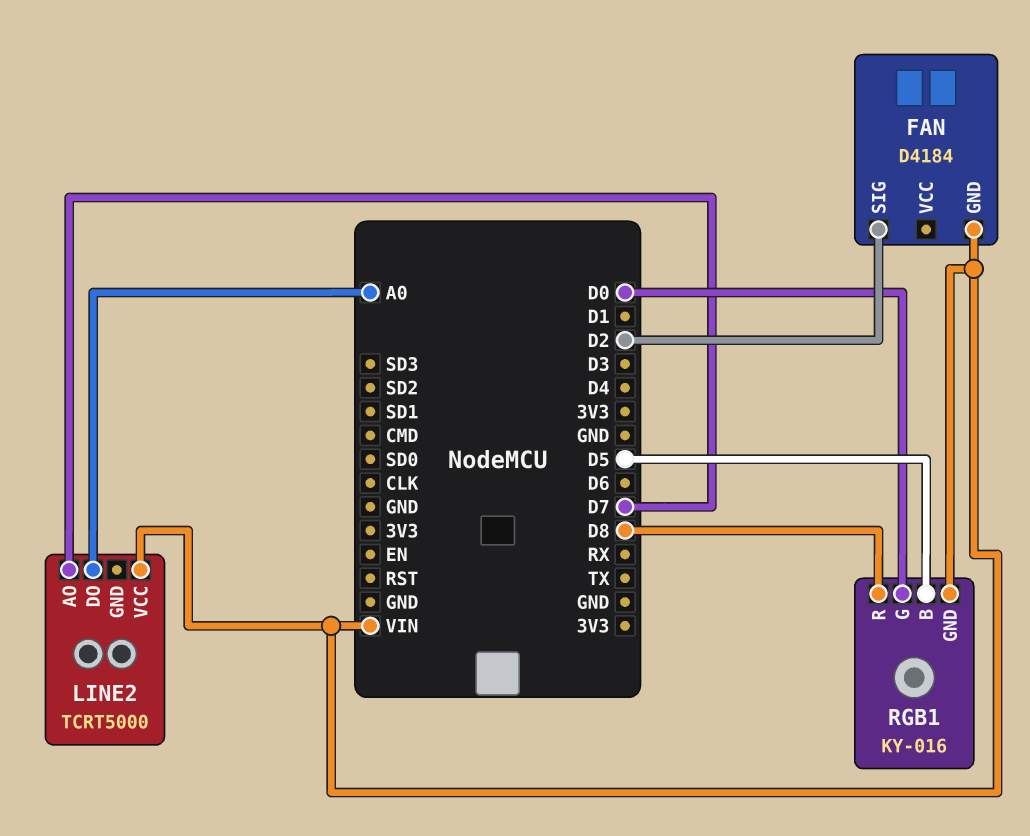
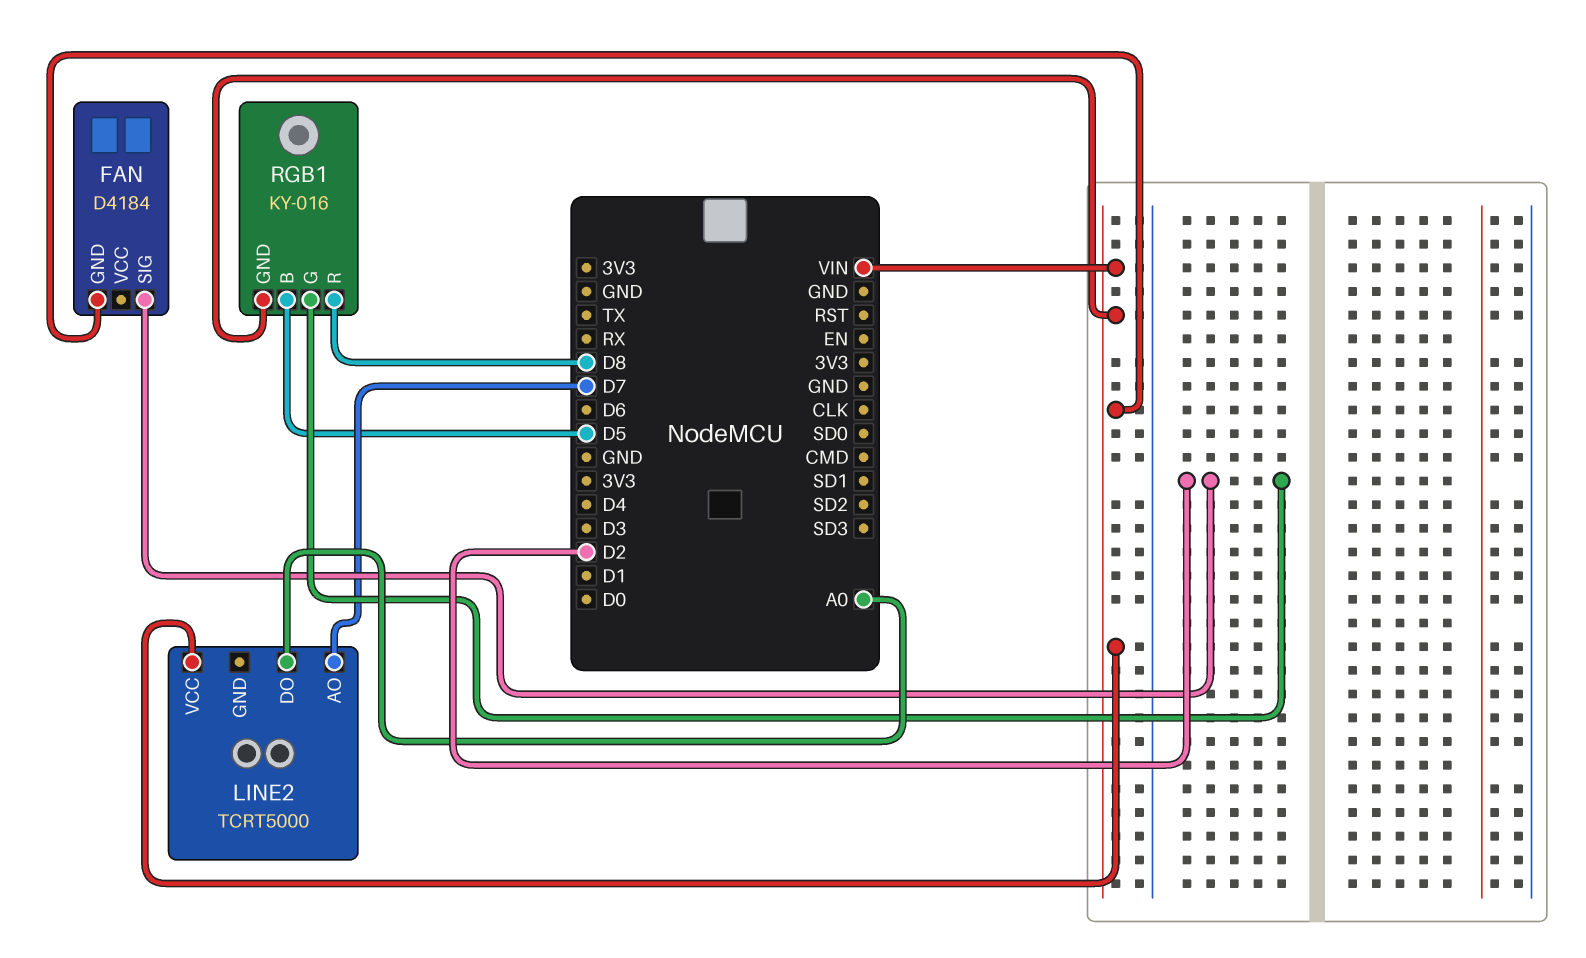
RGB1 pin G: D0 -> D2

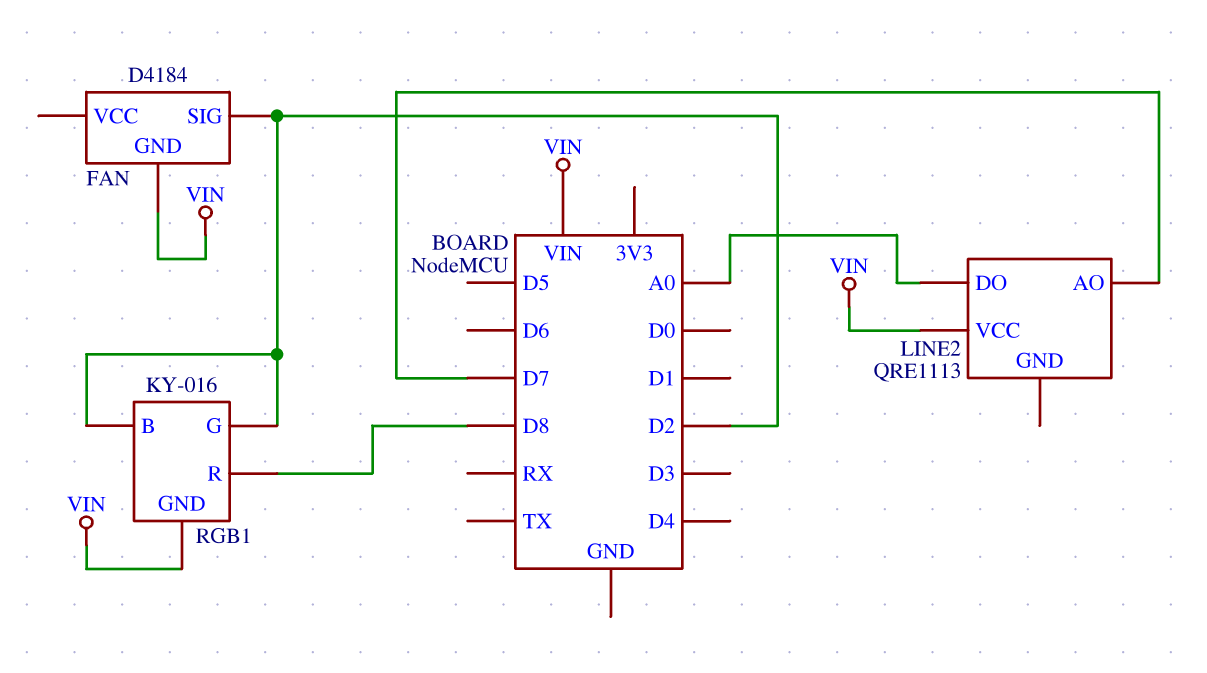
LINE2: TCRT5000 -> QRE1113
RGB1 pin B: D5 -> D2

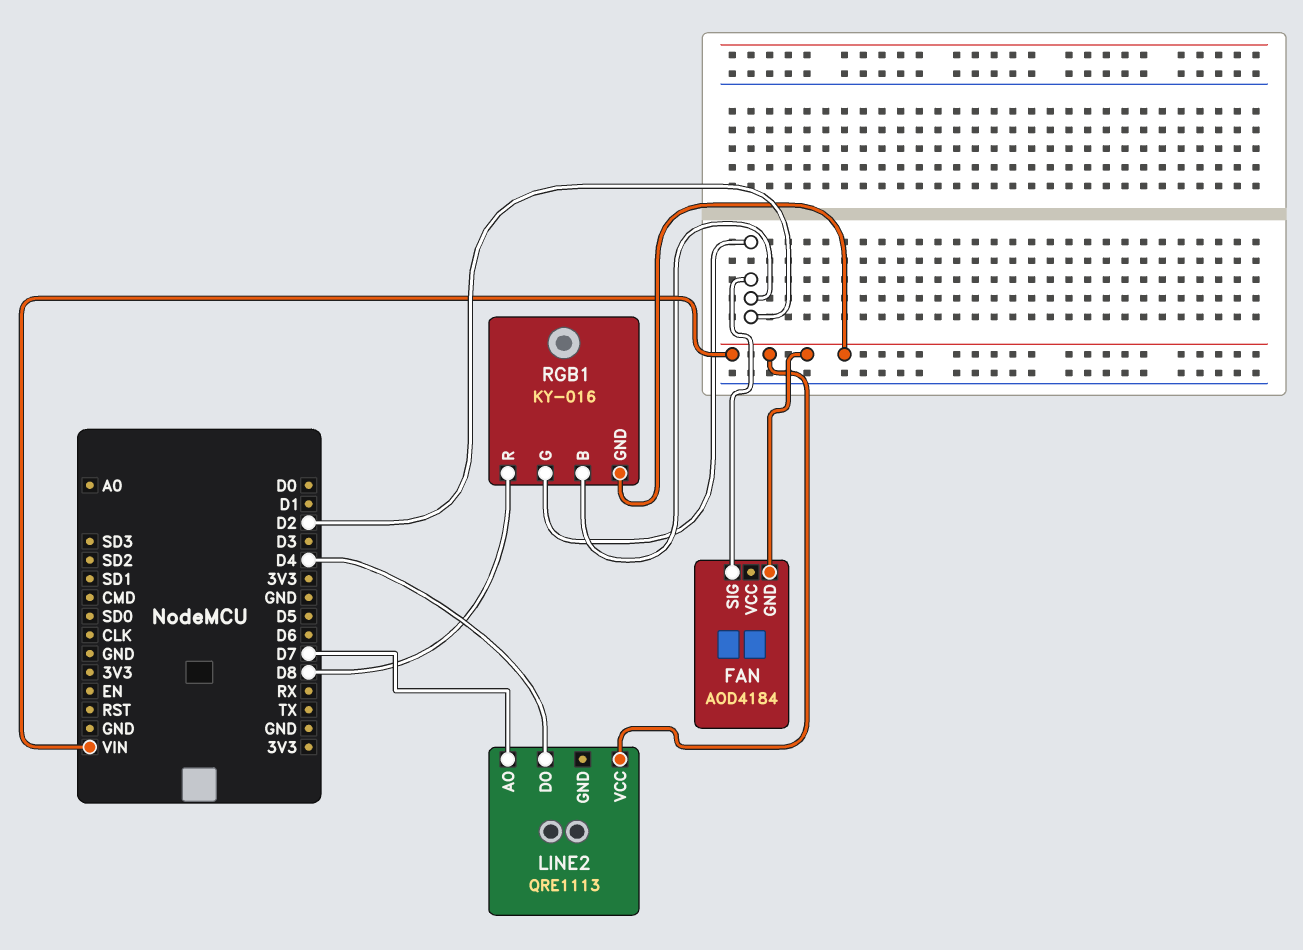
FAN: D4184 -> AOD4184
LINE2 pin DO: A0 -> D4

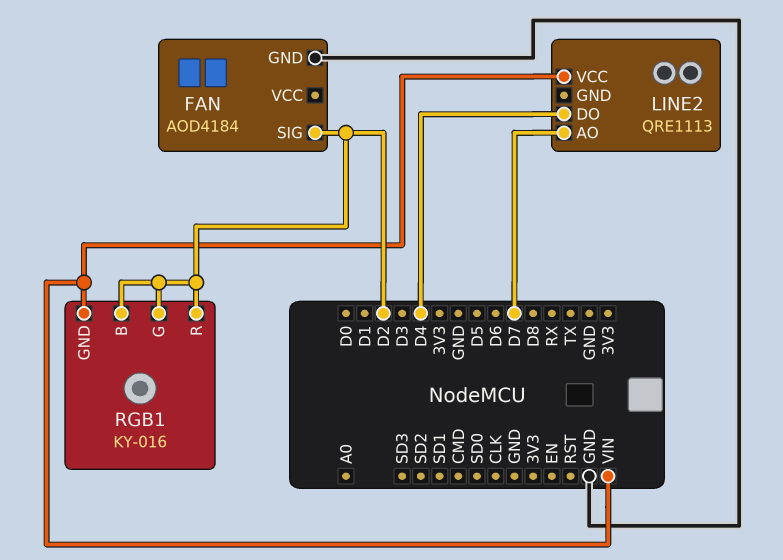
FAN pin GND: VIN -> GND
RGB1 pin R: D8 -> D2

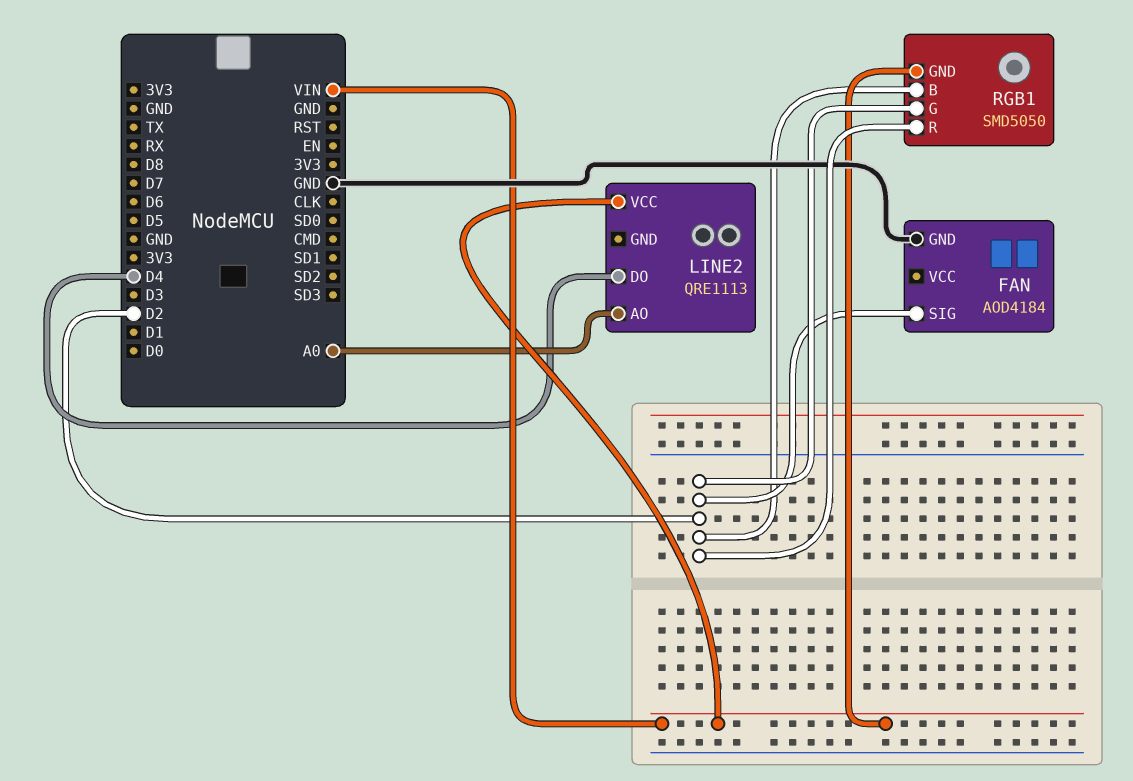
LINE2 pin AO: D7 -> A0
RGB1: KY-016 -> SMD5050

